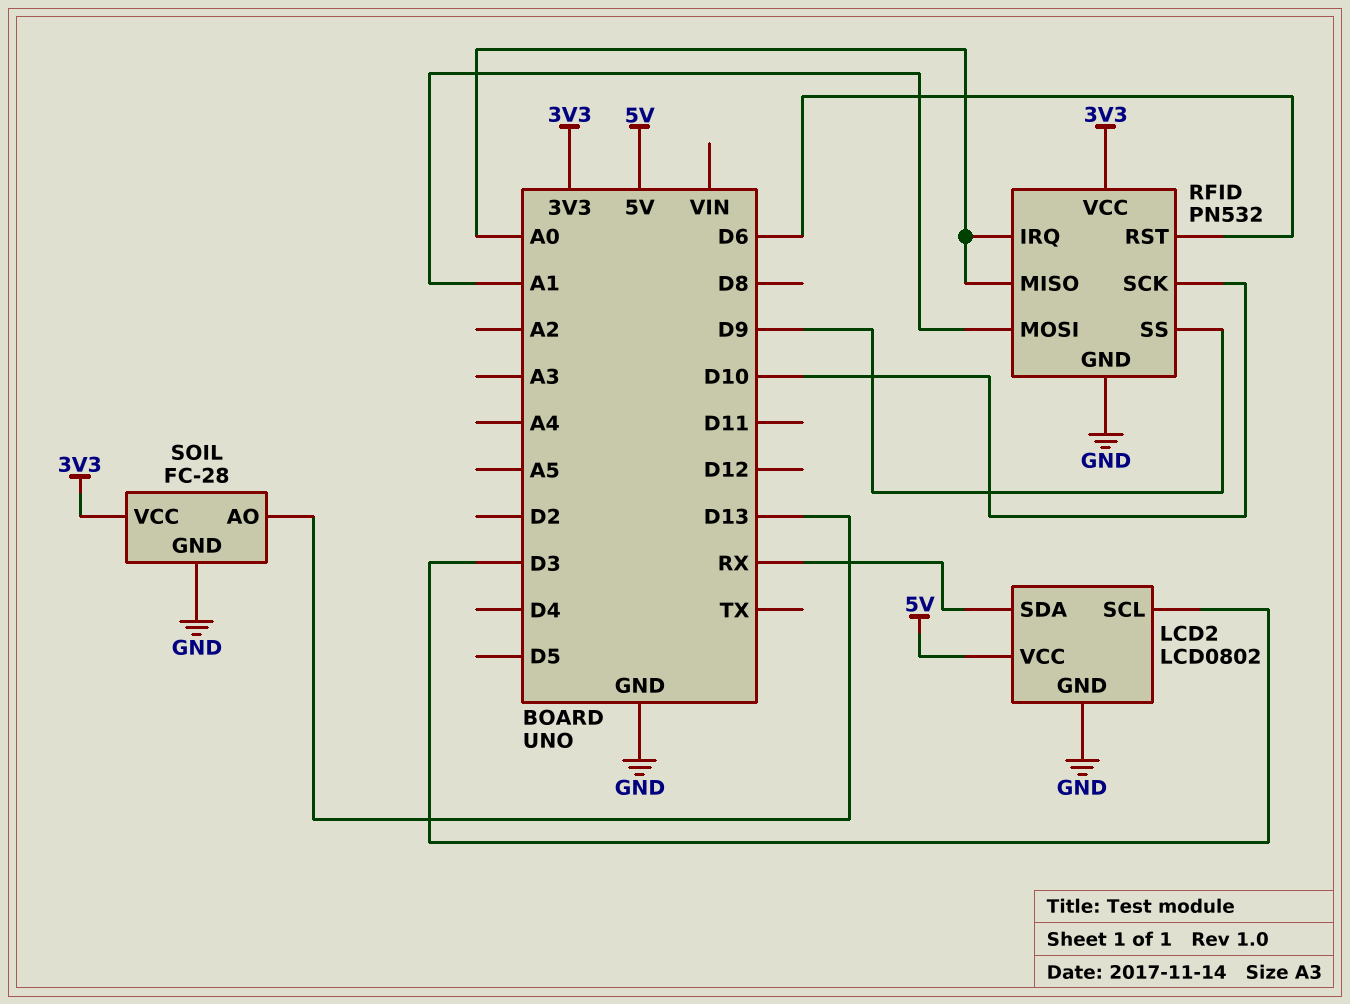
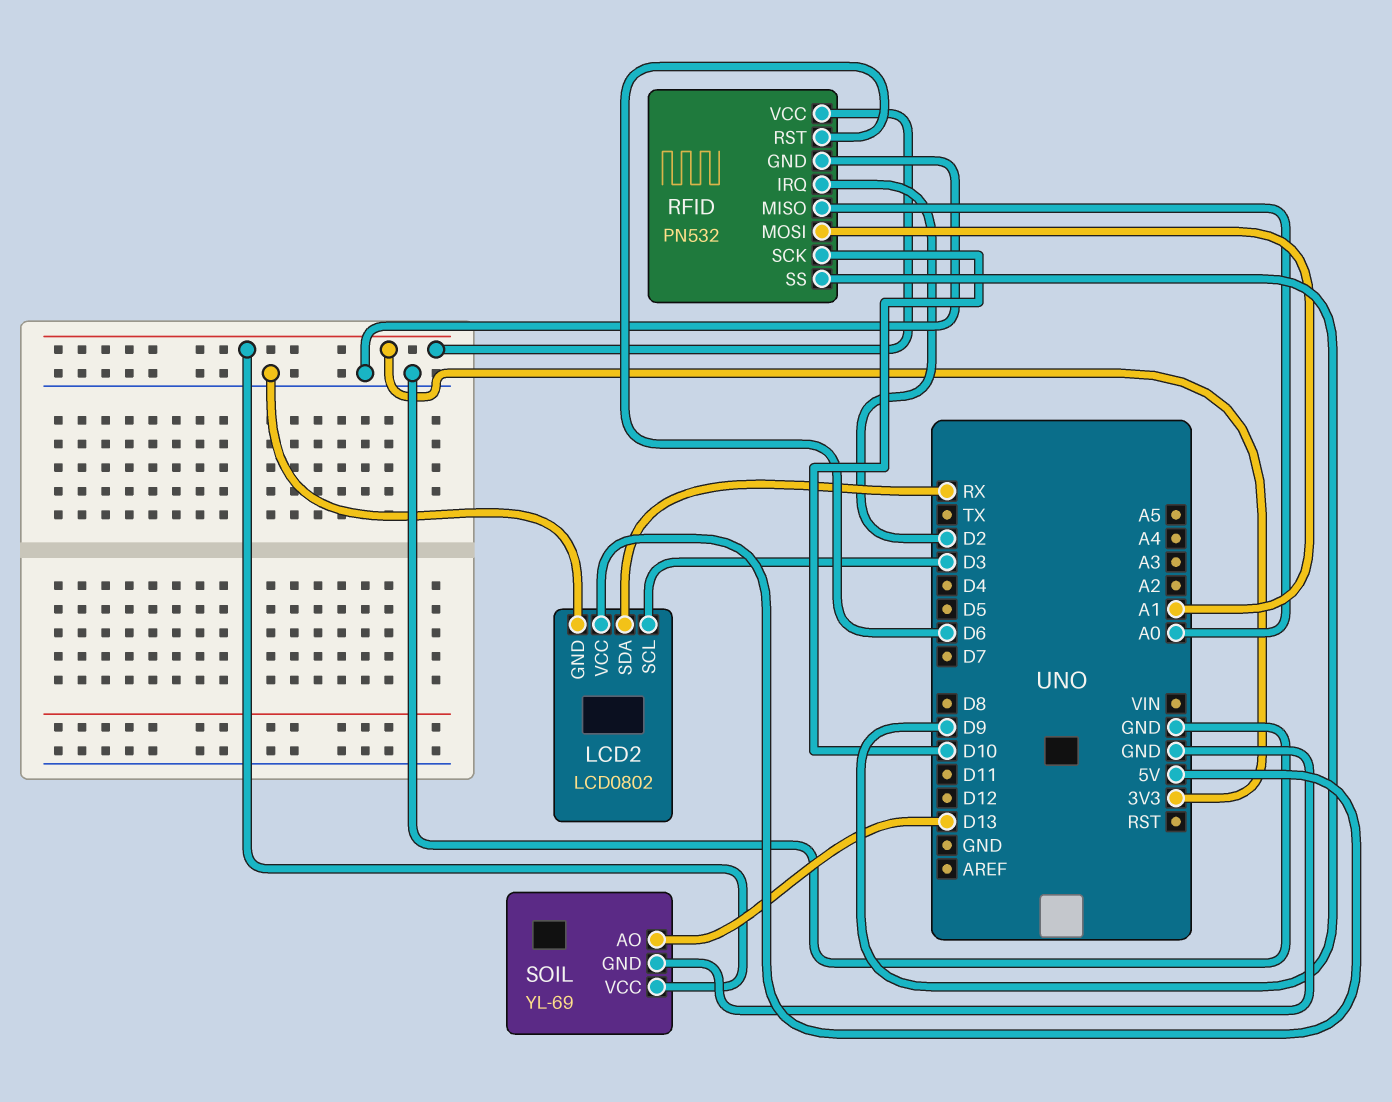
RFID pin IRQ: A0 -> D2
SOIL: FC-28 -> YL-69

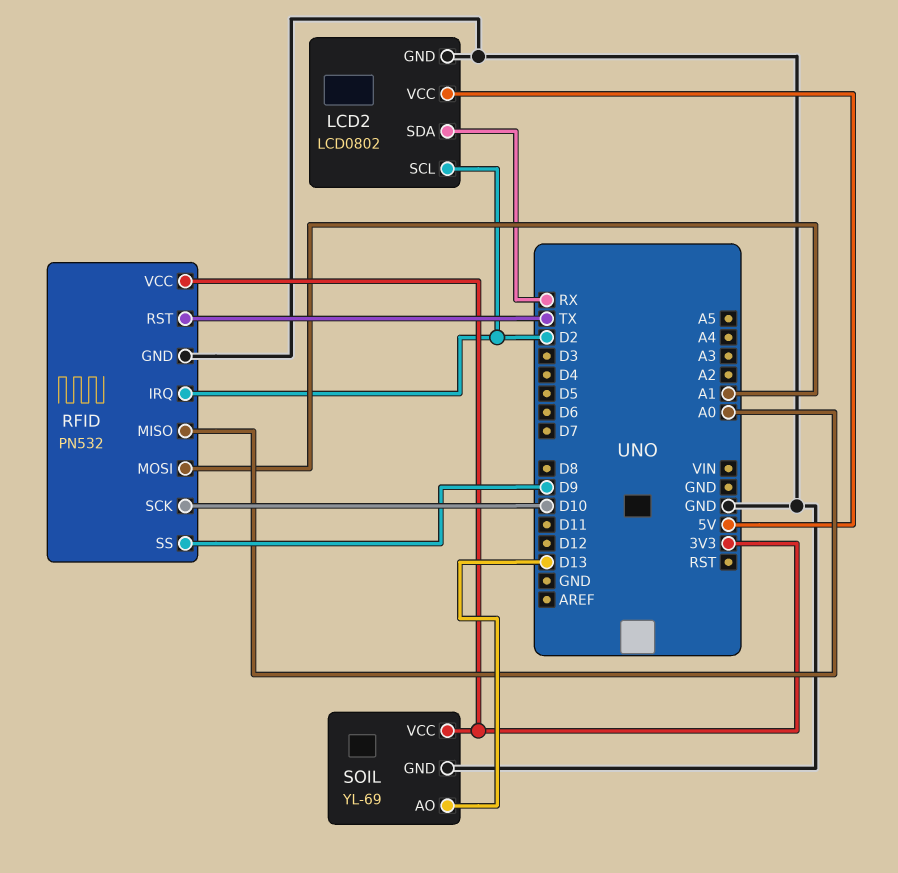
LCD2 pin SCL: D3 -> D2
RFID pin RST: D6 -> TX

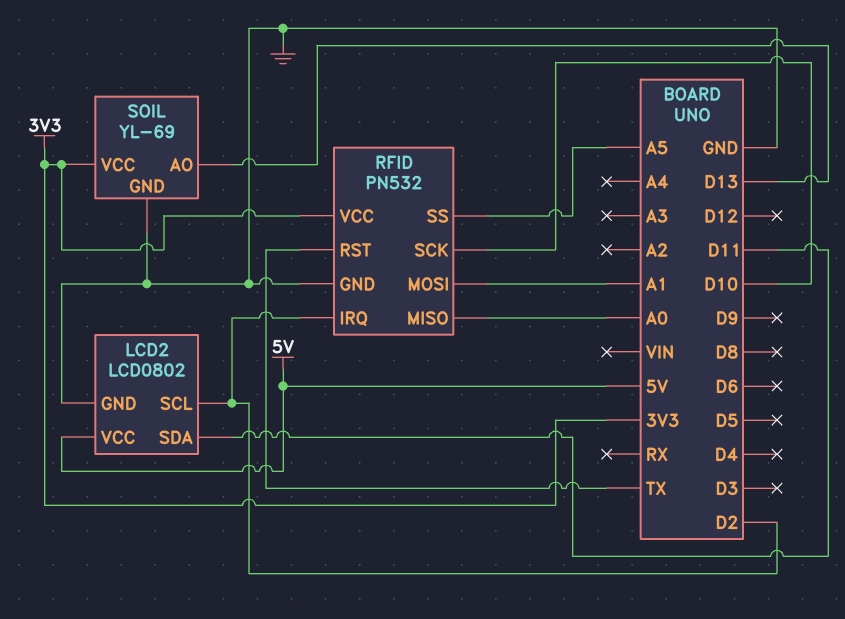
LCD2 pin SDA: RX -> D11
RFID pin SS: D9 -> A5

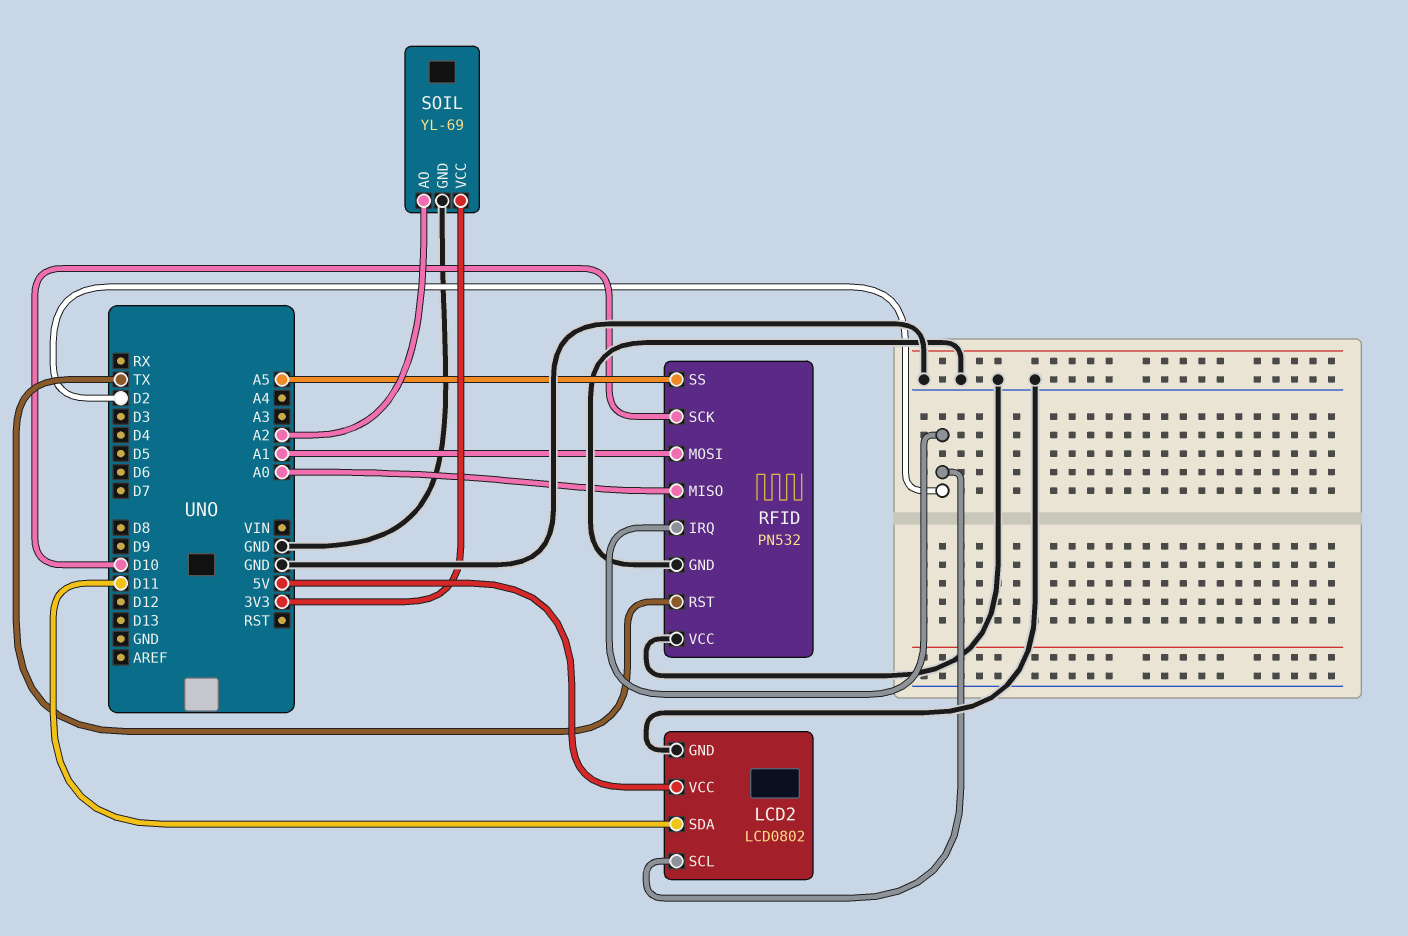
RFID pin VCC: 3V3 -> GND
SOIL pin AO: D13 -> A2

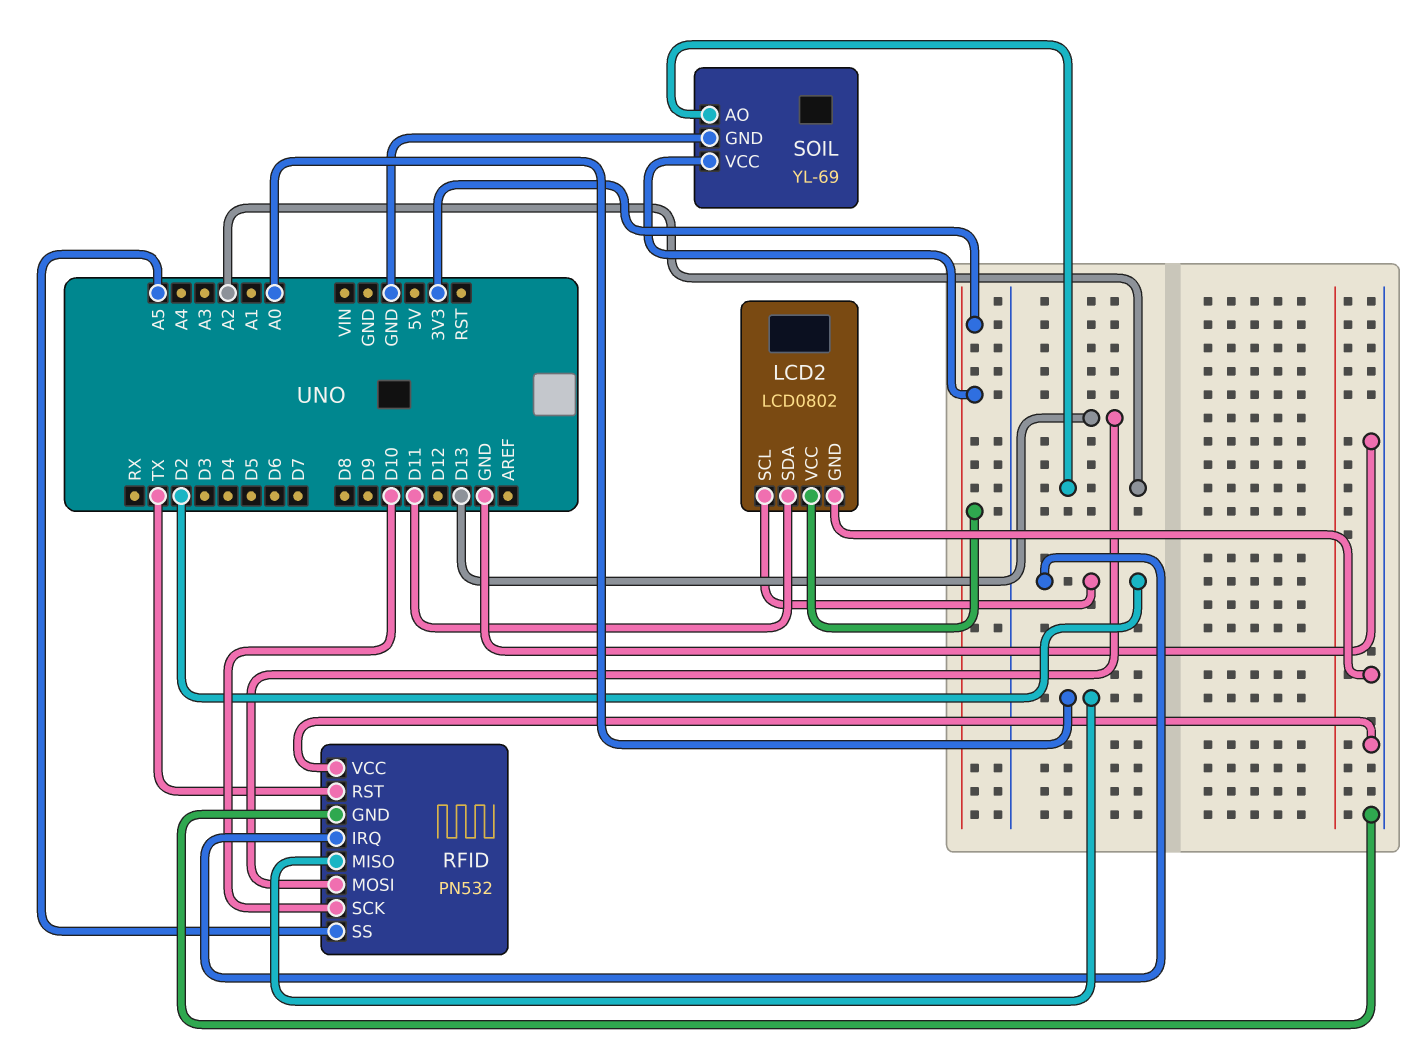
LCD2 pin VCC: 5V -> 3V3
RFID pin MOSI: A1 -> D13

